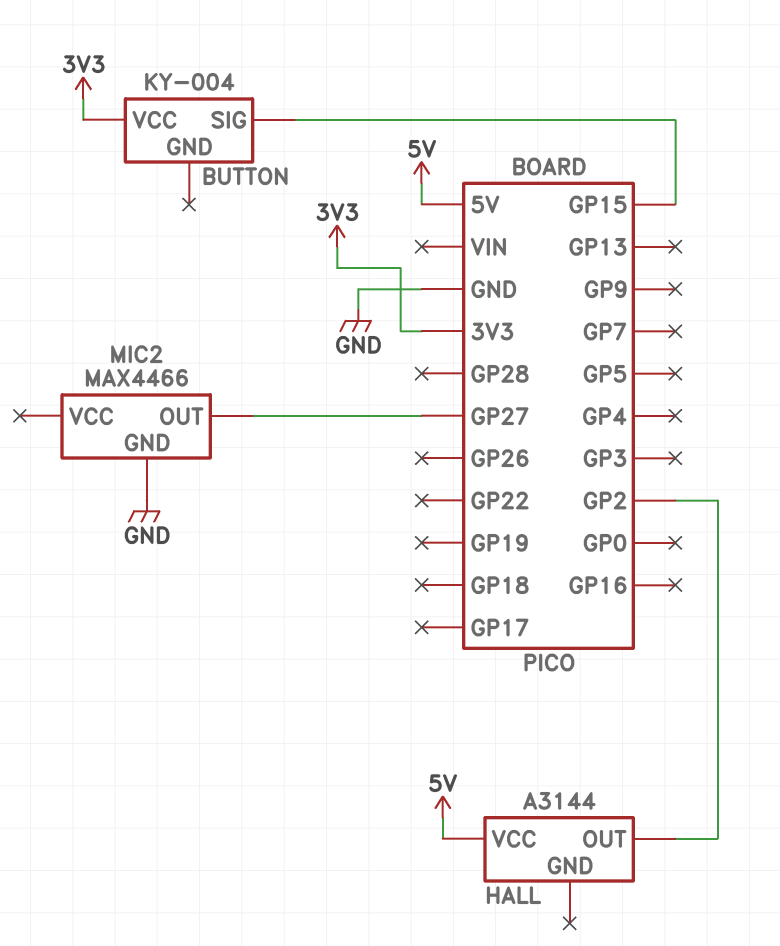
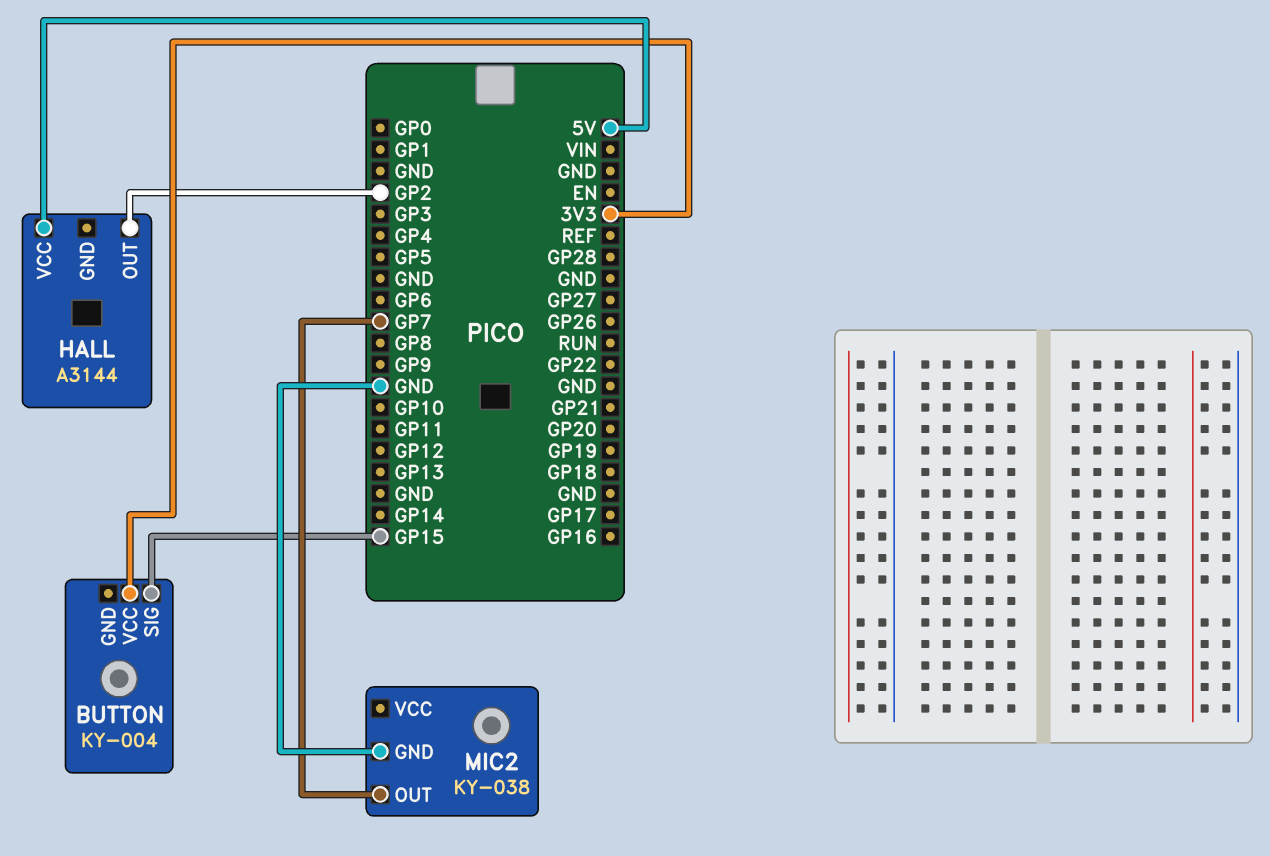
MIC2: MAX4466 -> KY-038
MIC2 pin OUT: GP27 -> GP7

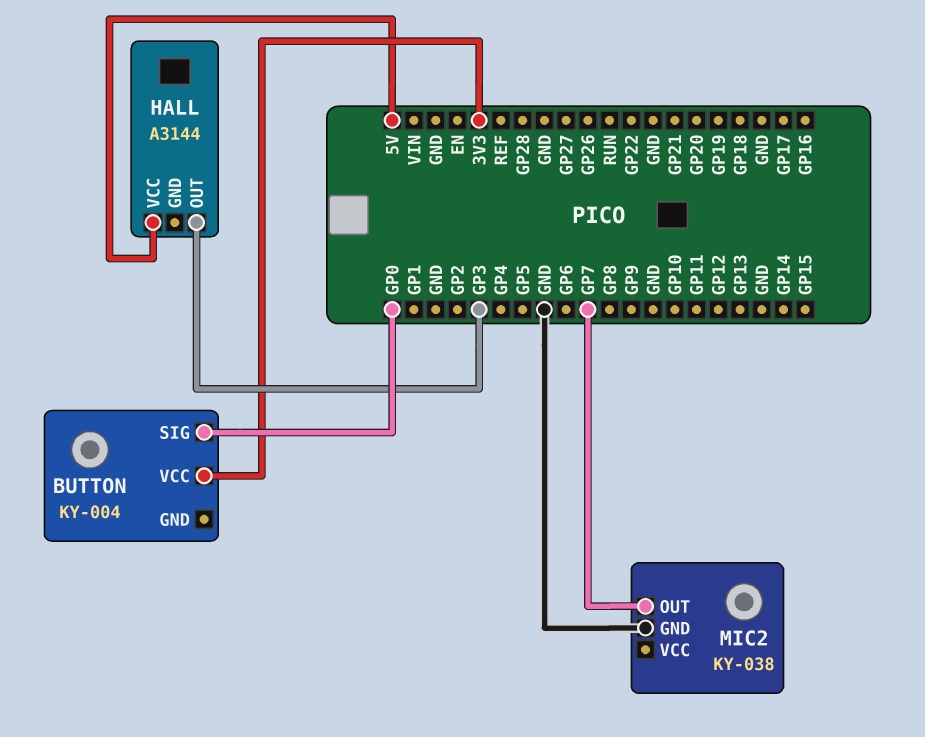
BUTTON pin SIG: GP15 -> GP0
HALL pin OUT: GP2 -> GP3

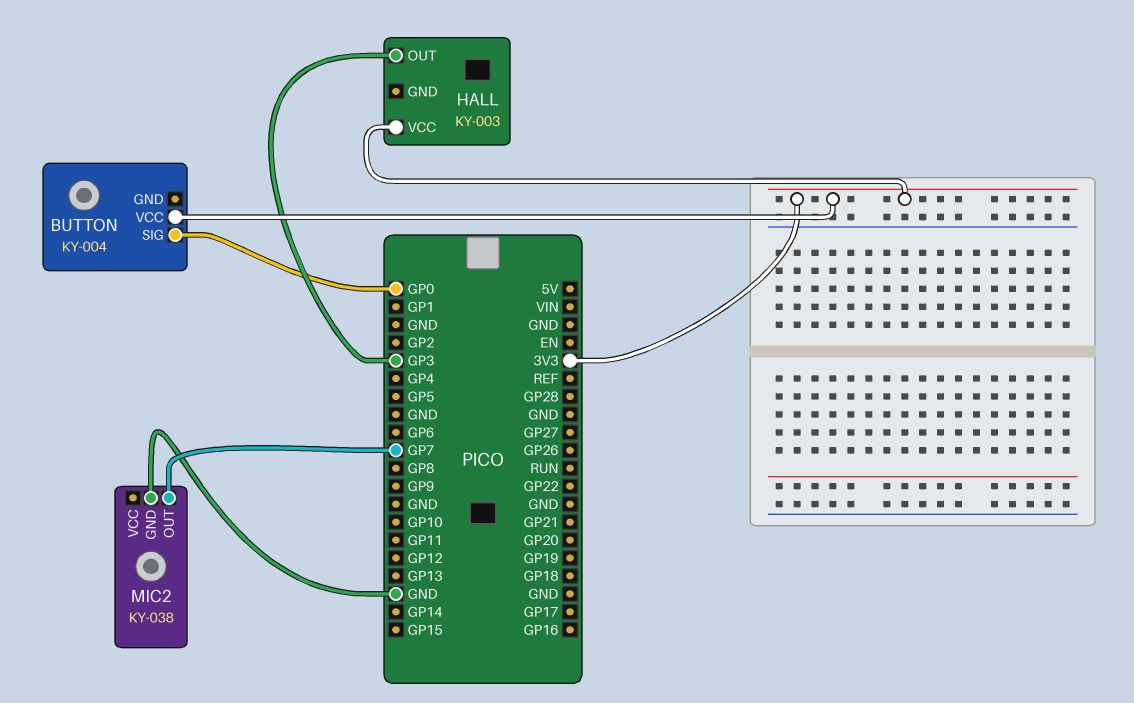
HALL: A3144 -> KY-003
HALL pin VCC: 5V -> 3V3

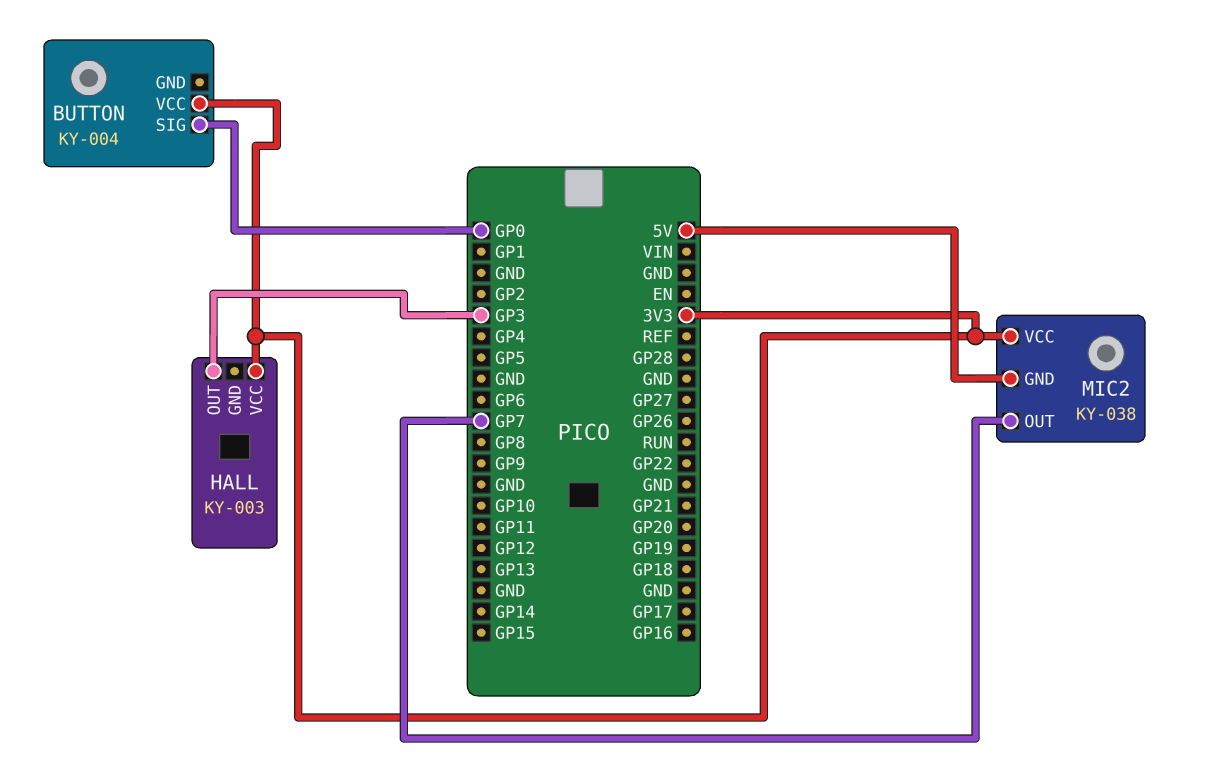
MIC2 pin GND: GND -> 5V
MIC2 pin VCC: none -> 3V3

